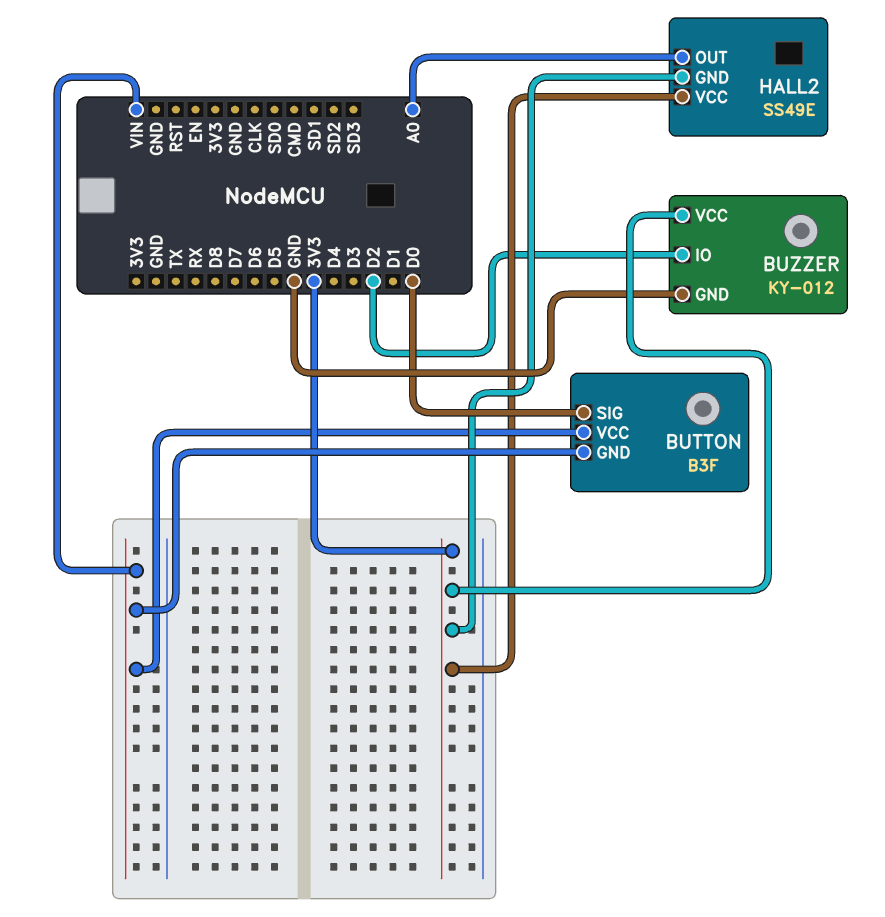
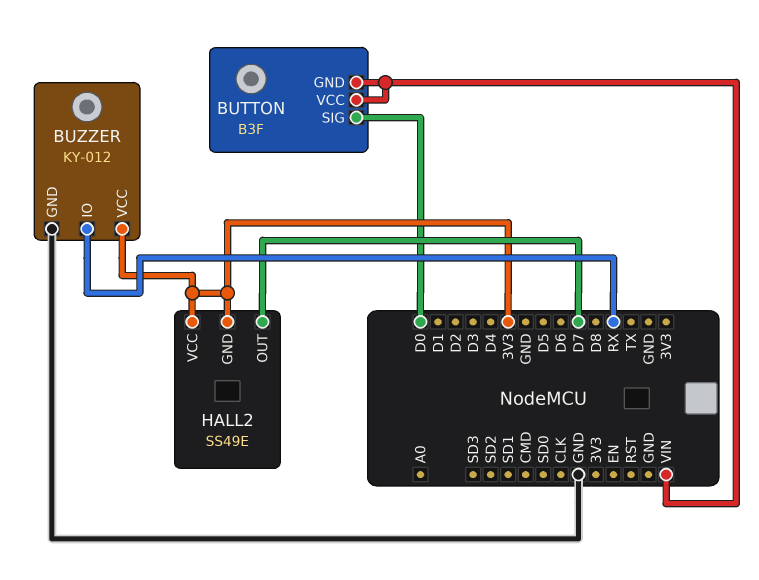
BUZZER pin IO: D2 -> RX
HALL2 pin OUT: A0 -> D7

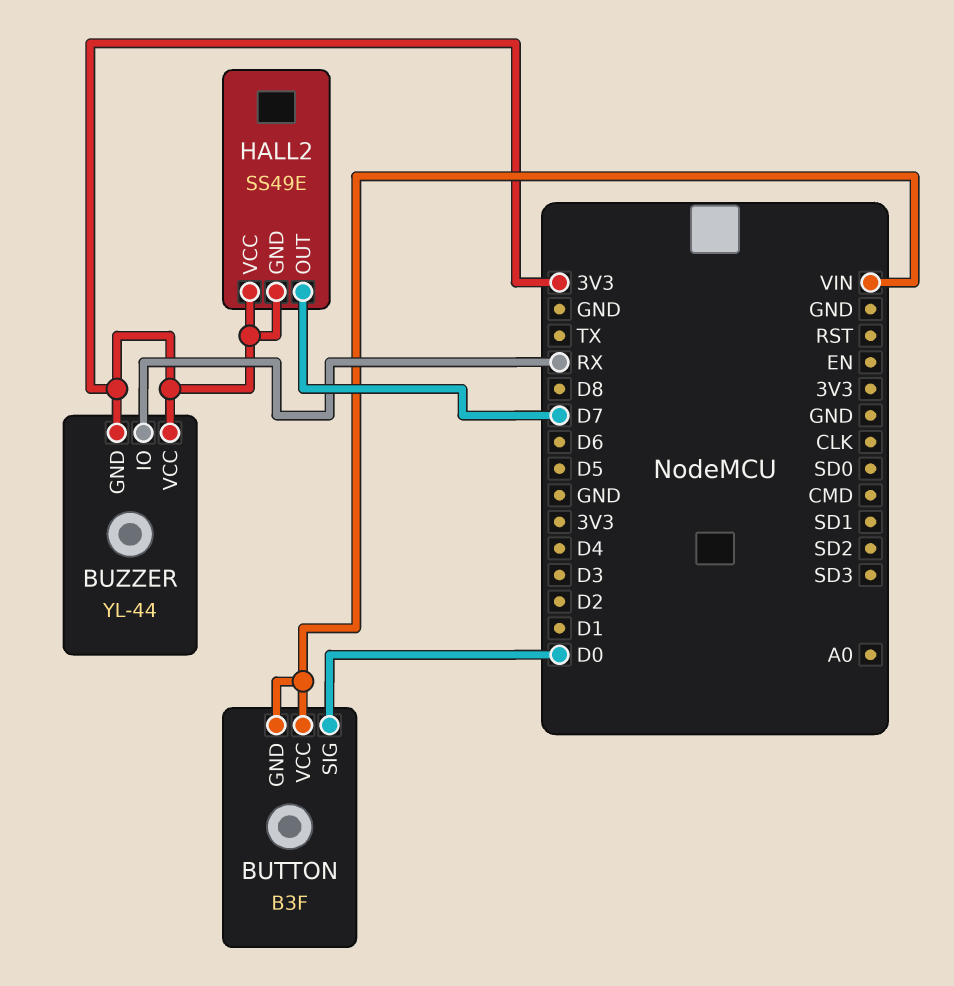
BUZZER: KY-012 -> YL-44
BUZZER pin GND: GND -> 3V3

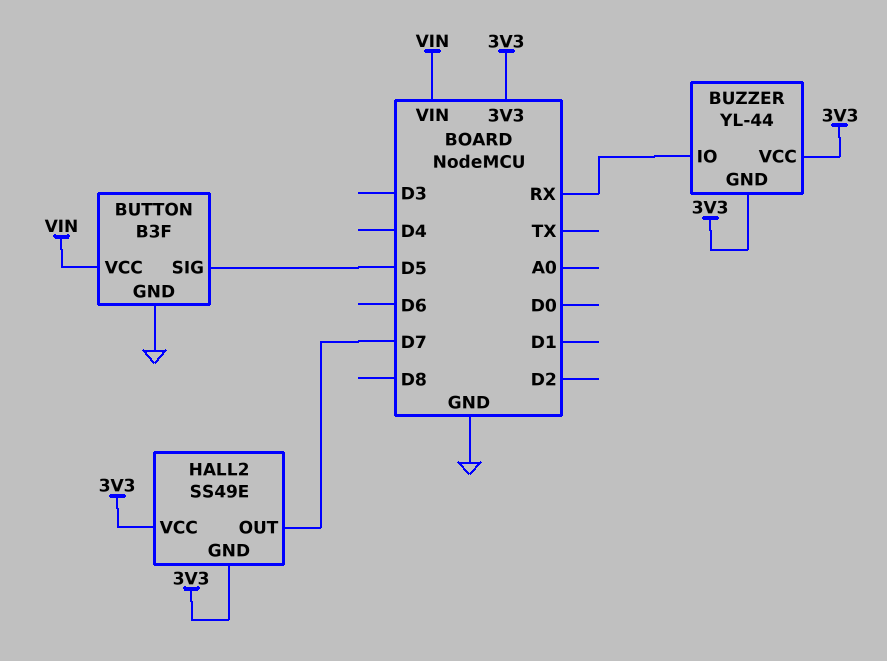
BUTTON pin GND: VIN -> GND
BUTTON pin SIG: D0 -> D5

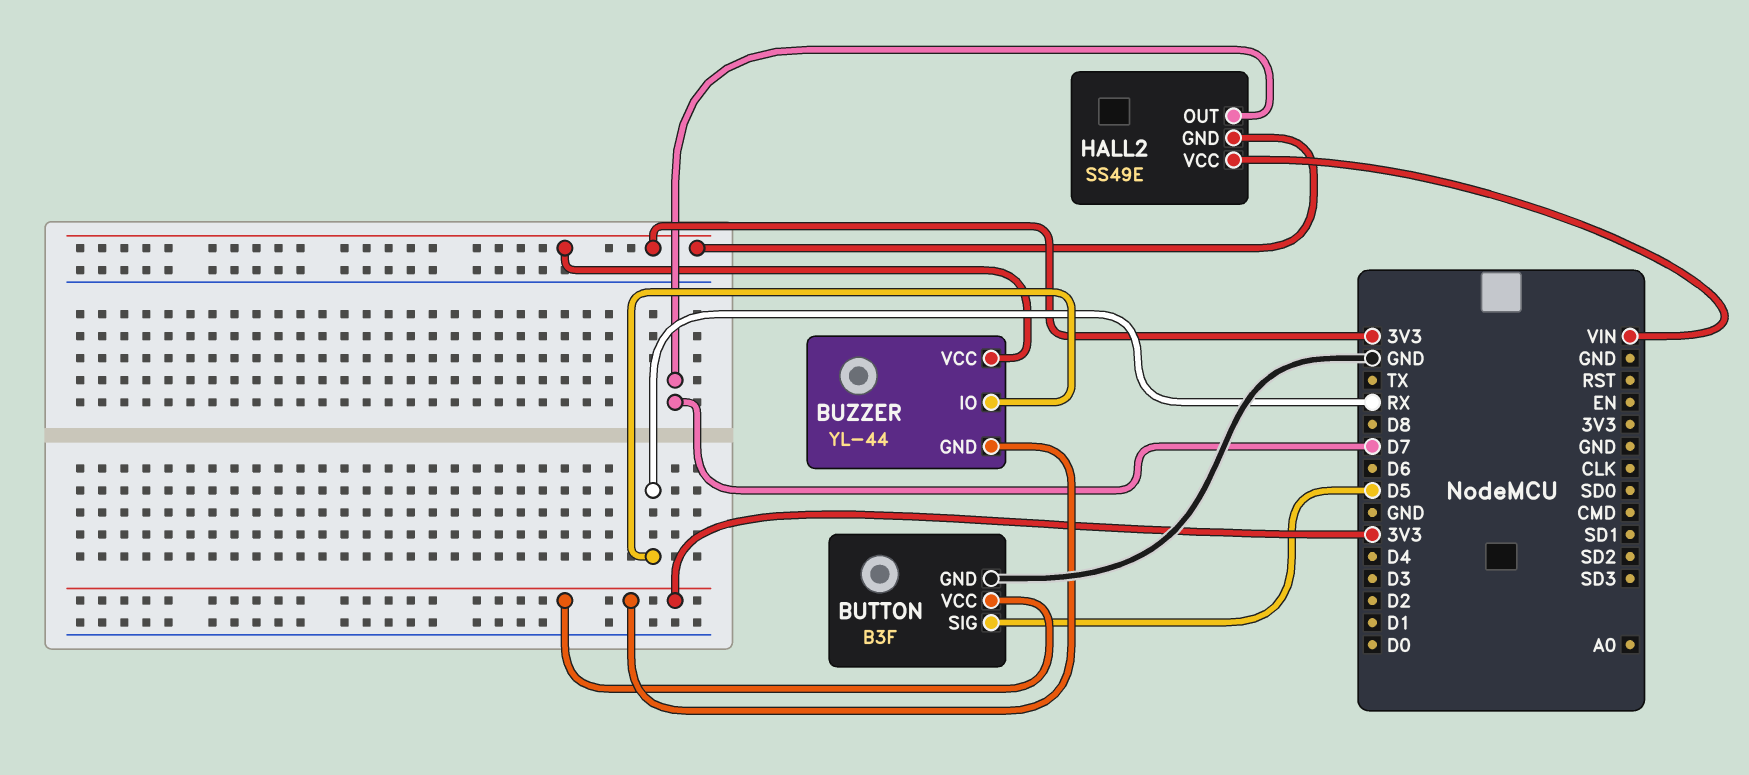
BUTTON pin VCC: VIN -> 3V3
HALL2 pin VCC: 3V3 -> VIN

